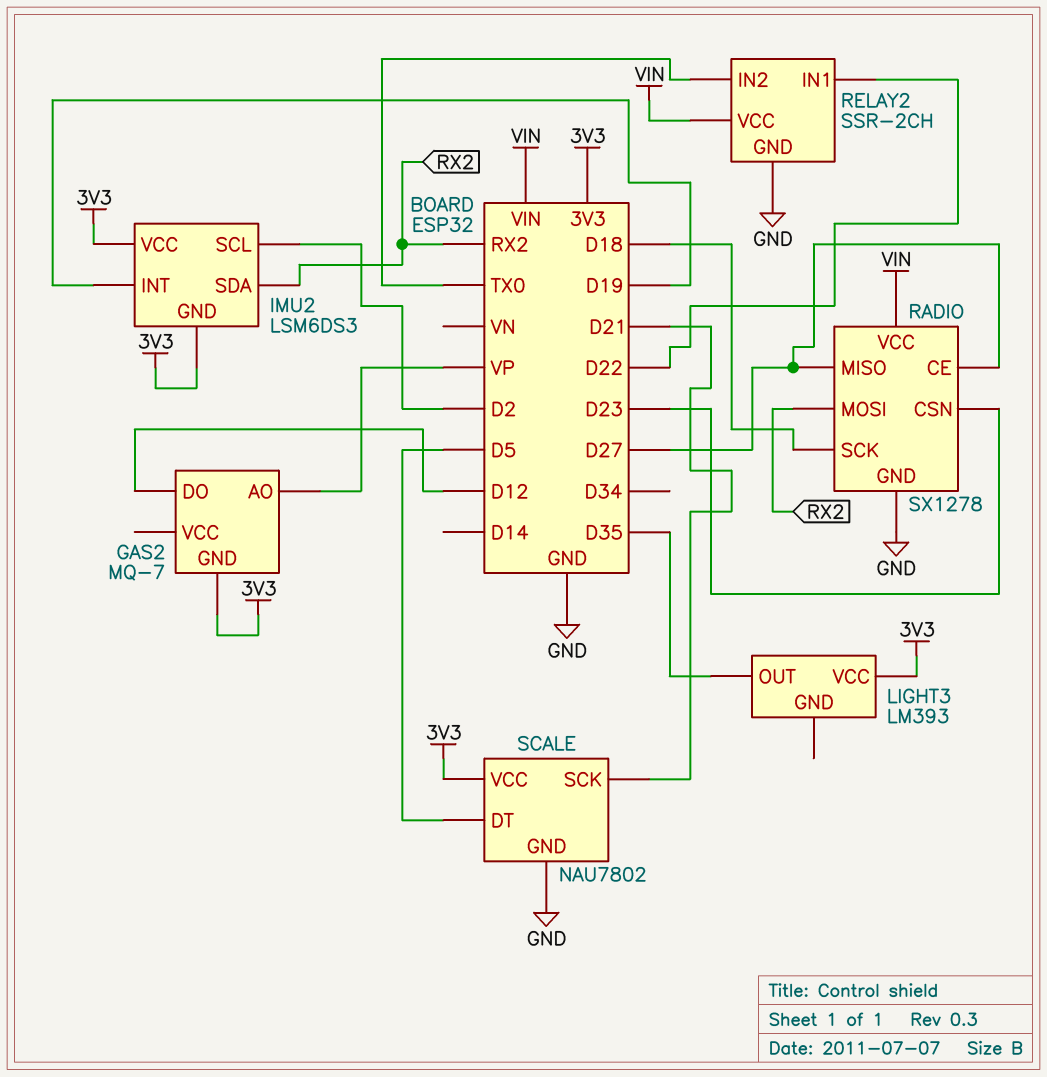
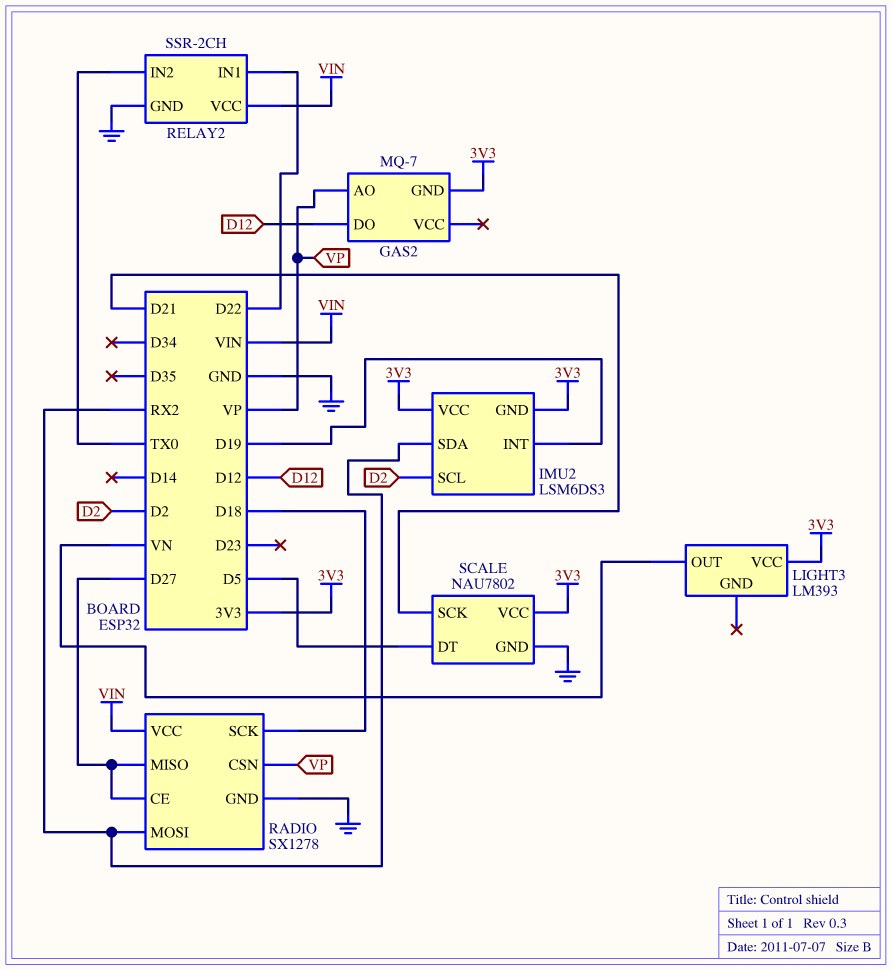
LIGHT3 pin OUT: D35 -> VN
RADIO pin CSN: D23 -> VP

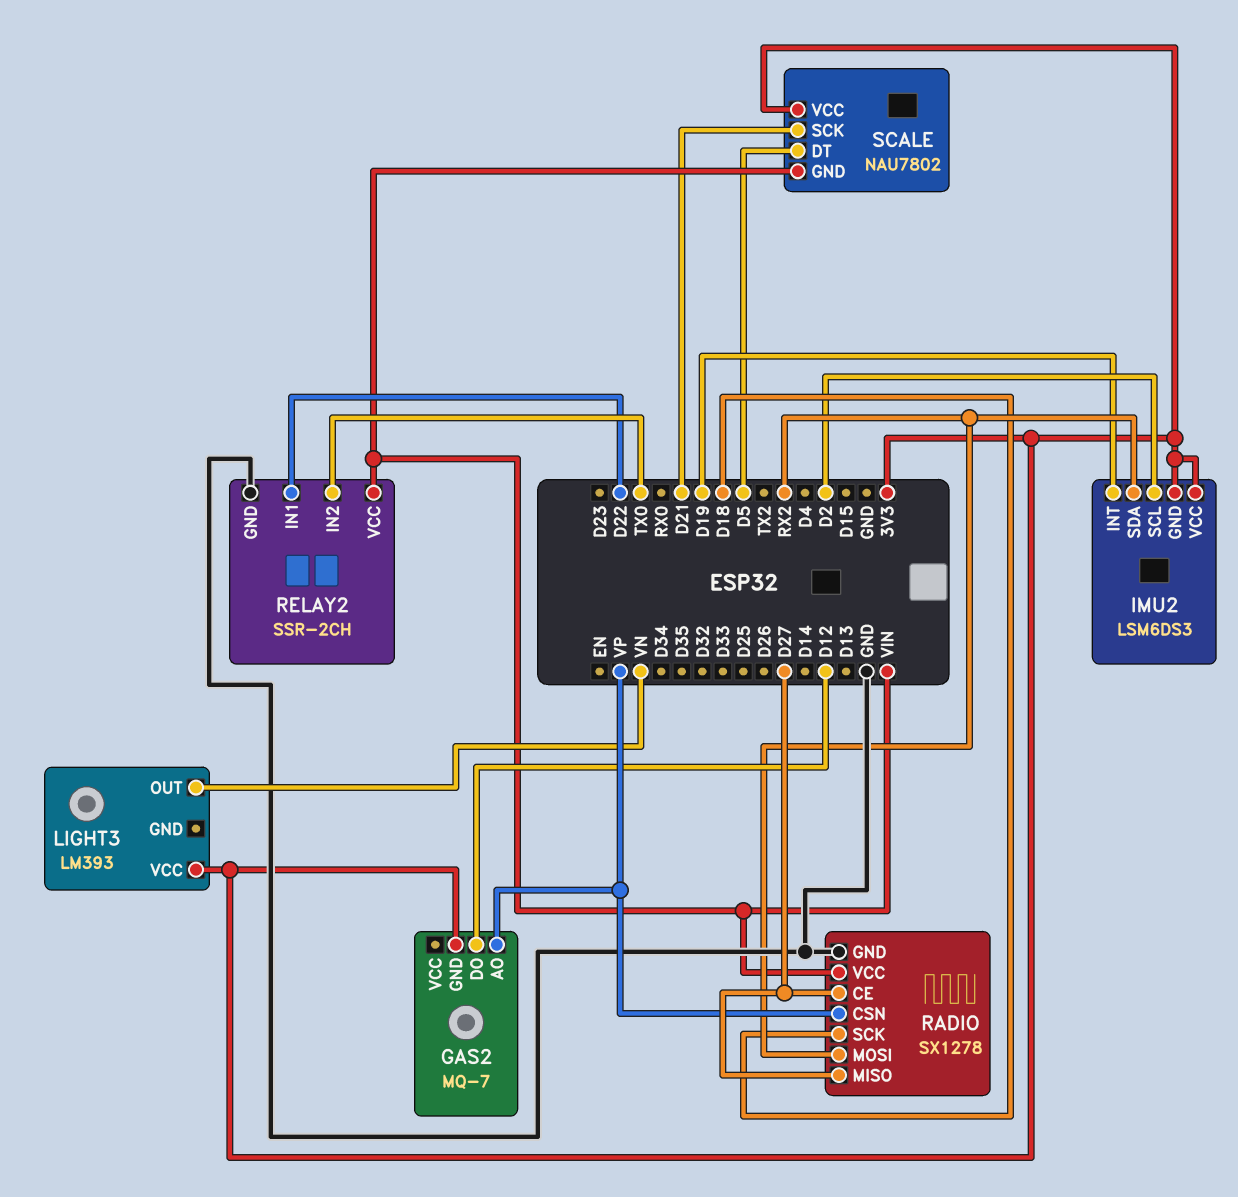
SCALE pin GND: GND -> VIN

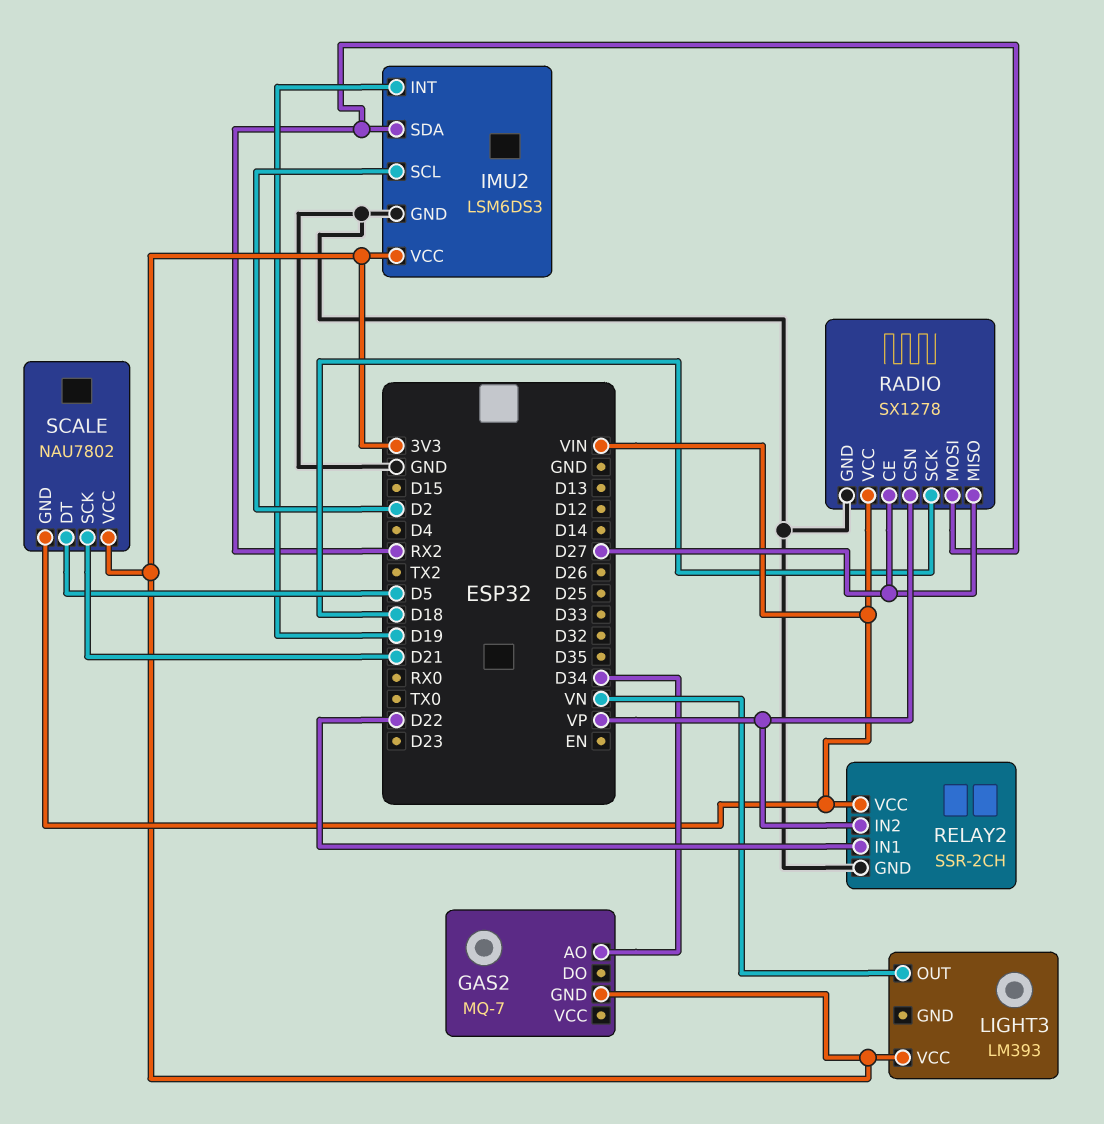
GAS2 pin AO: VP -> D34
GAS2 pin DO: D12 -> none
IMU2 pin GND: 3V3 -> GND
RELAY2 pin IN2: TX0 -> VP

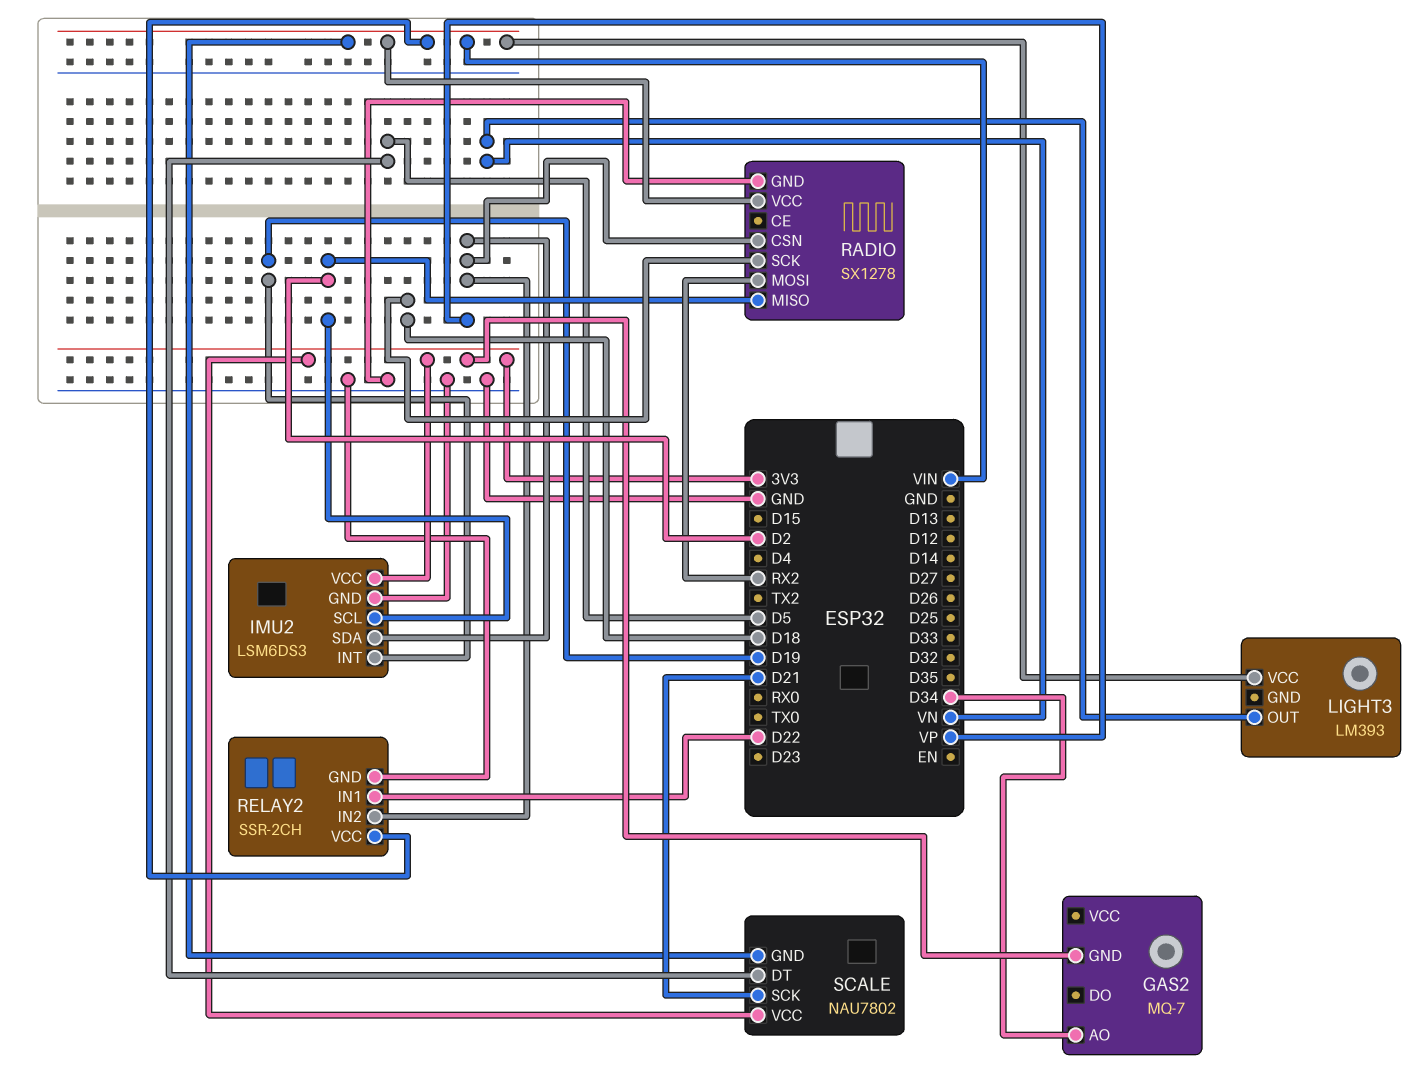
IMU2 pin SDA: RX2 -> VP
LIGHT3 pin VCC: 3V3 -> VIN
RADIO pin CE: D27 -> none
RADIO pin MISO: D27 -> D2

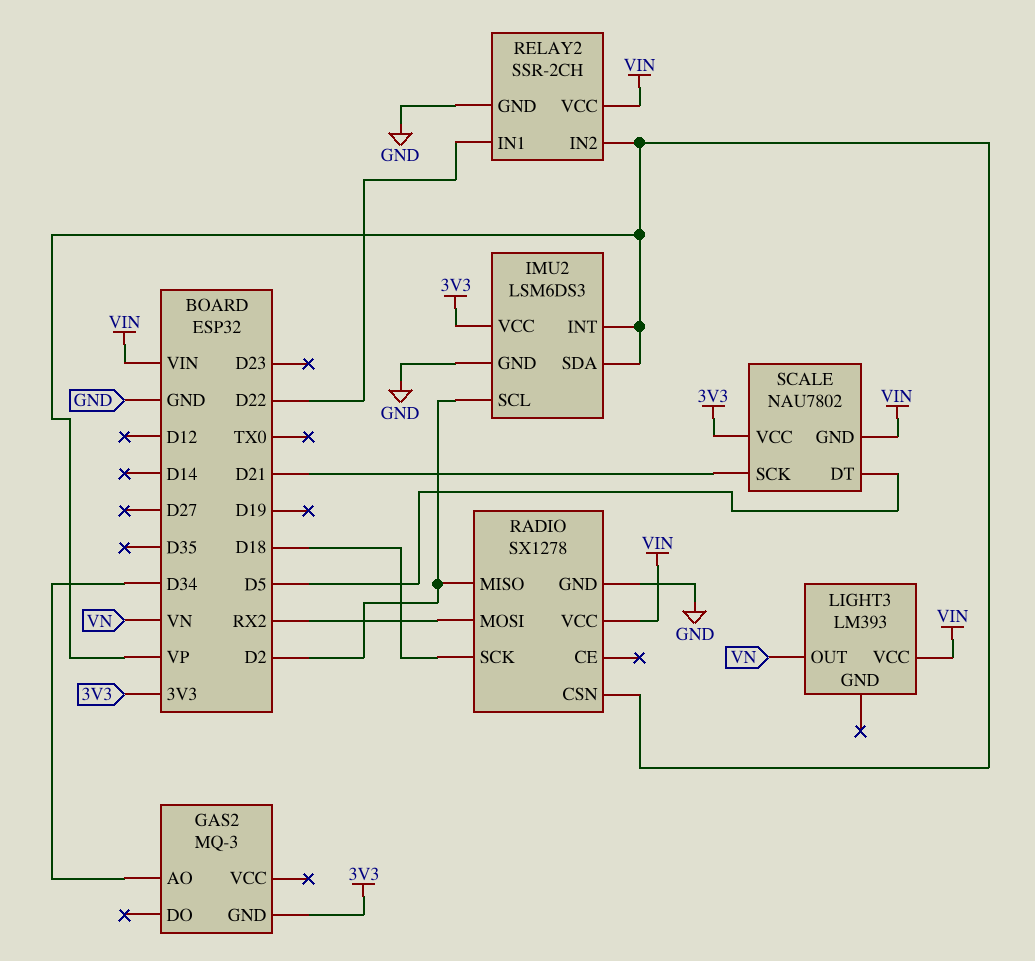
GAS2: MQ-7 -> MQ-3
IMU2 pin INT: D19 -> VP

